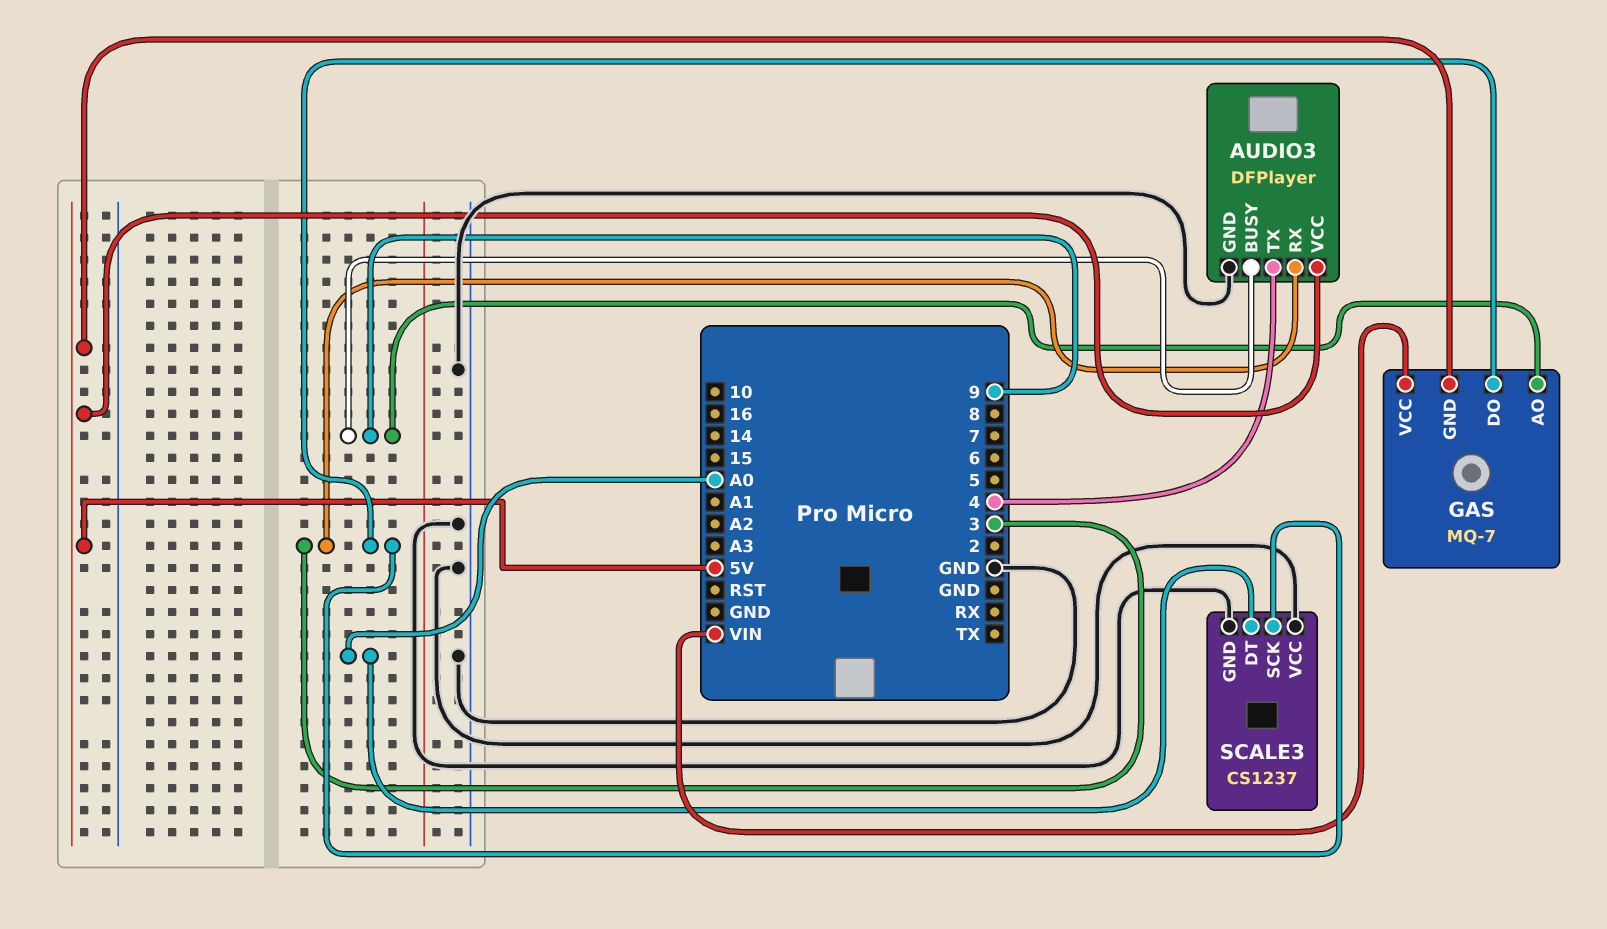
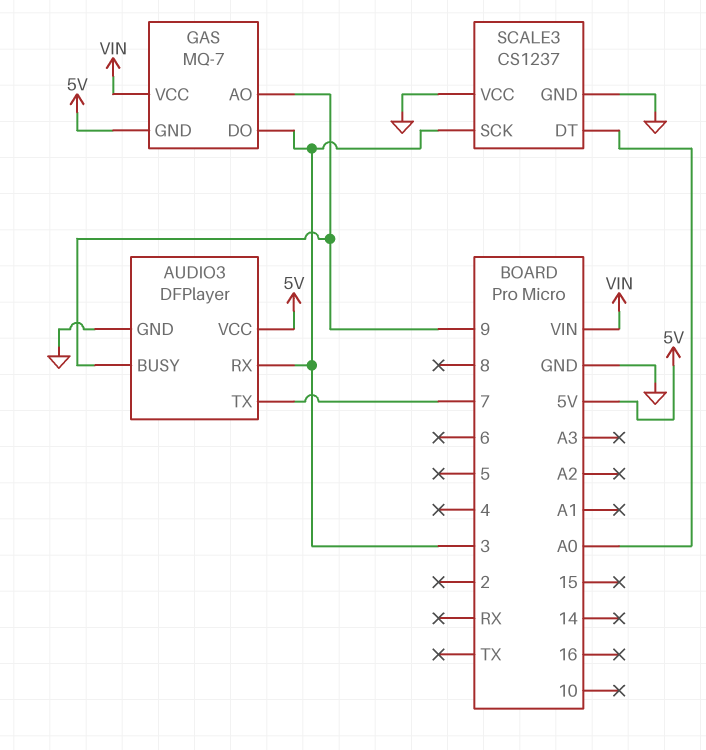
AUDIO3 pin TX: 4 -> 7

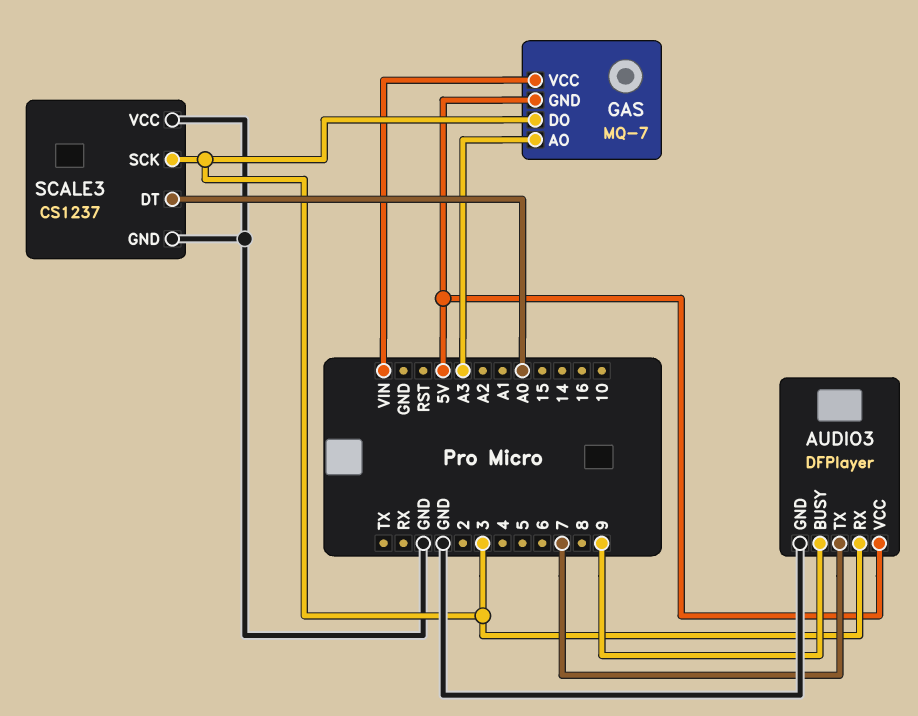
GAS pin AO: 9 -> A3

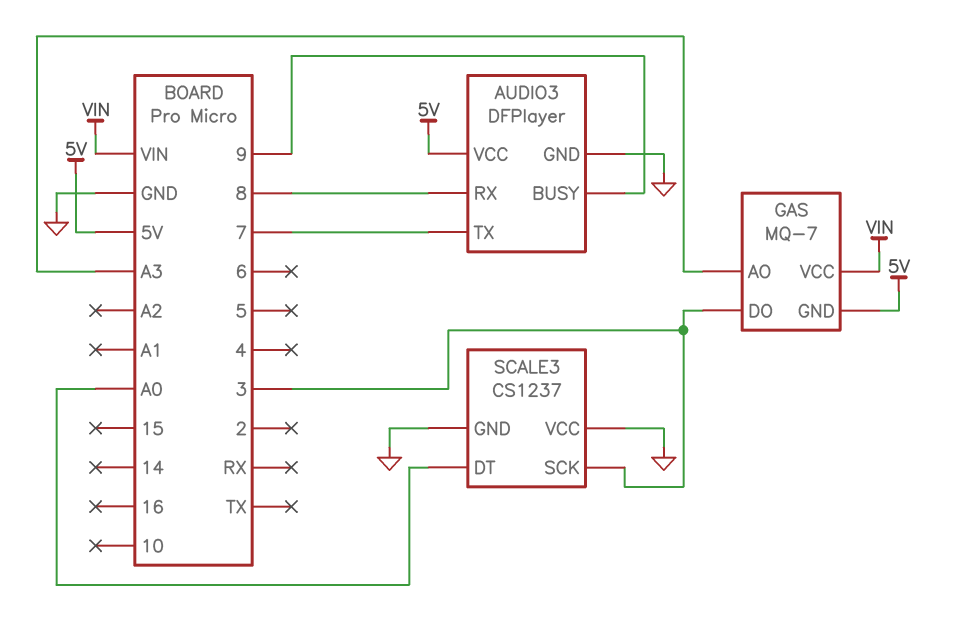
AUDIO3 pin RX: 3 -> 8

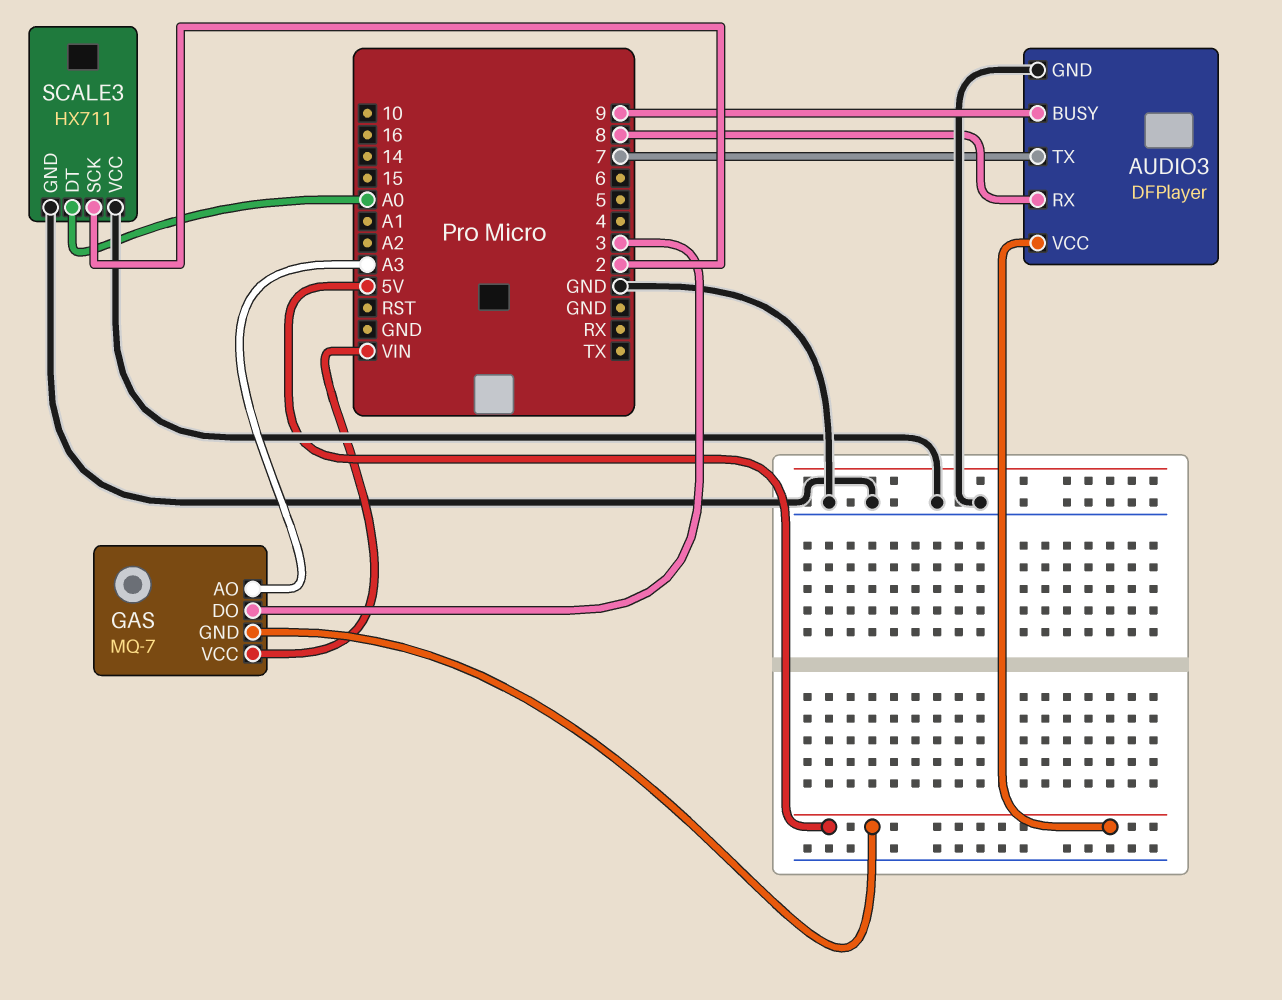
SCALE3: CS1237 -> HX711
SCALE3 pin SCK: 3 -> 2

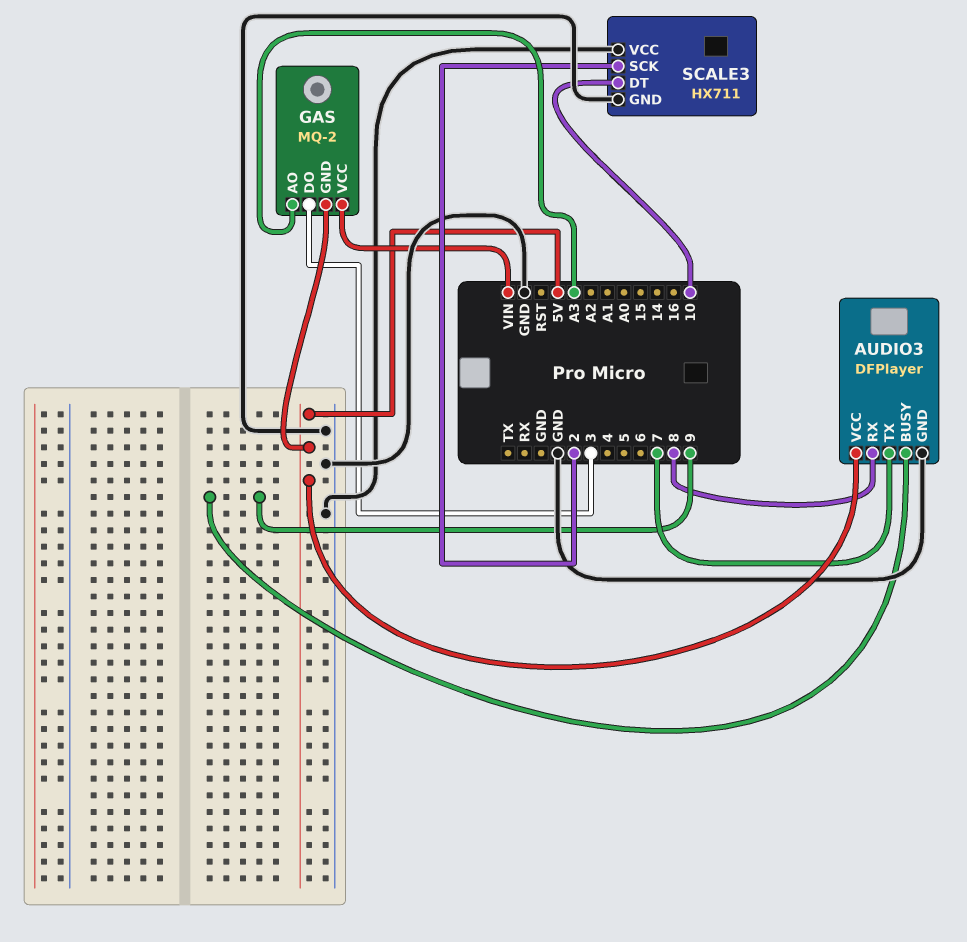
GAS: MQ-7 -> MQ-2
SCALE3 pin DT: A0 -> 10

